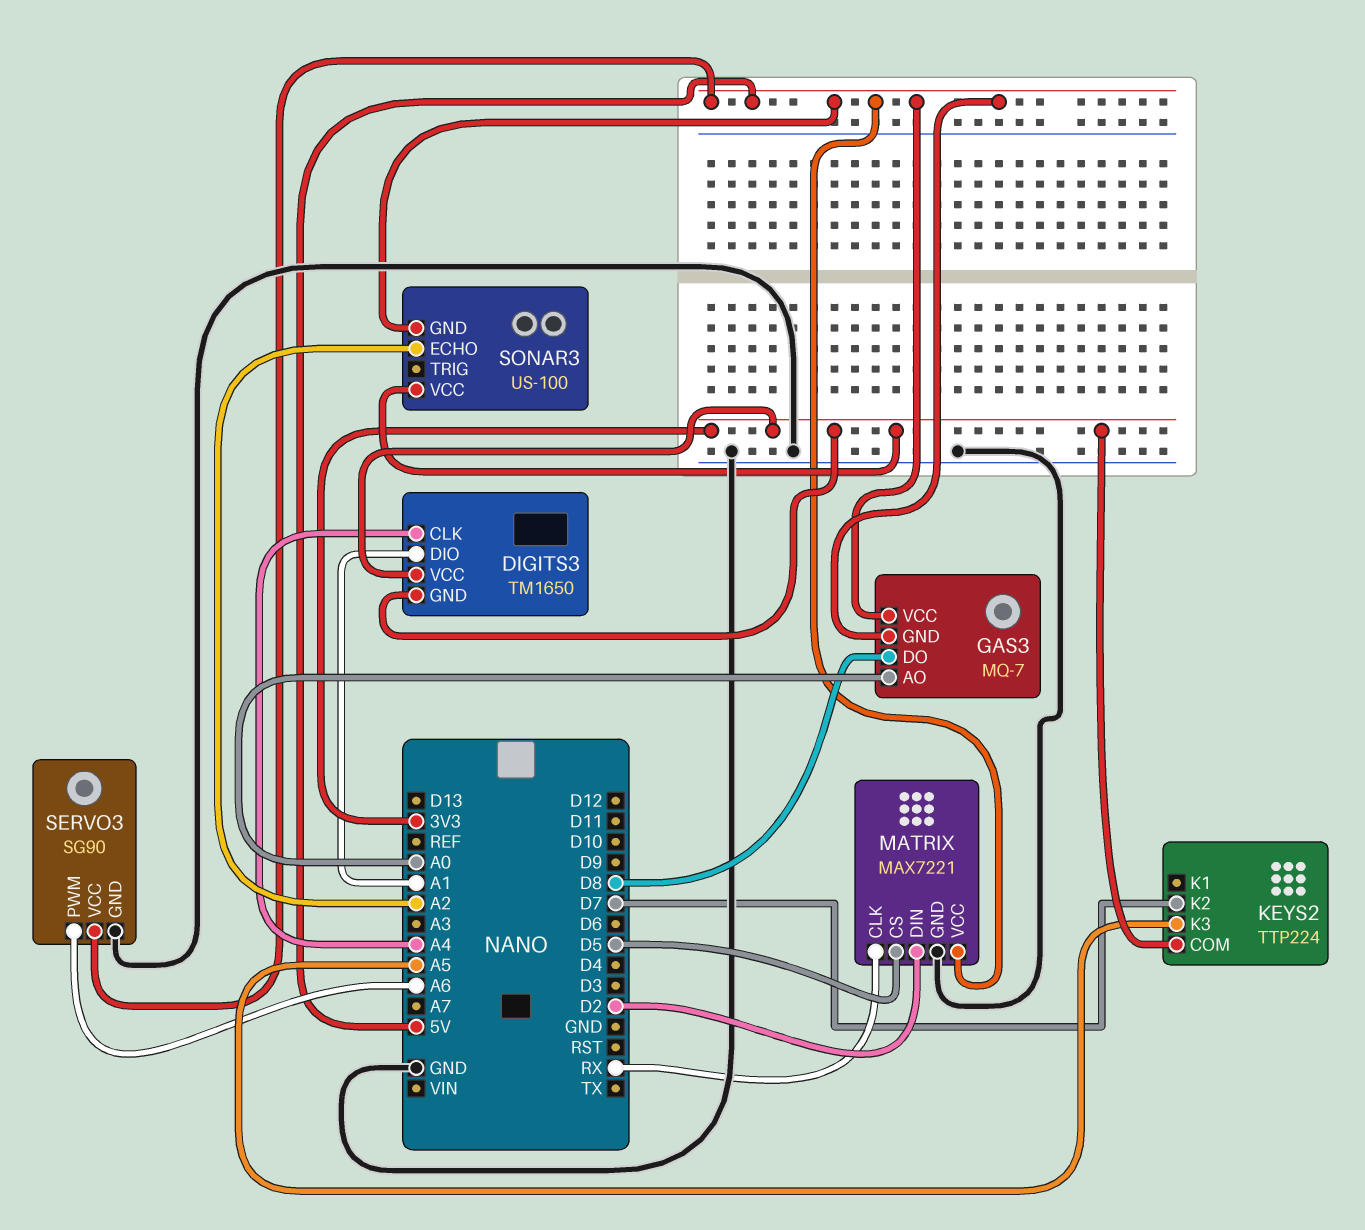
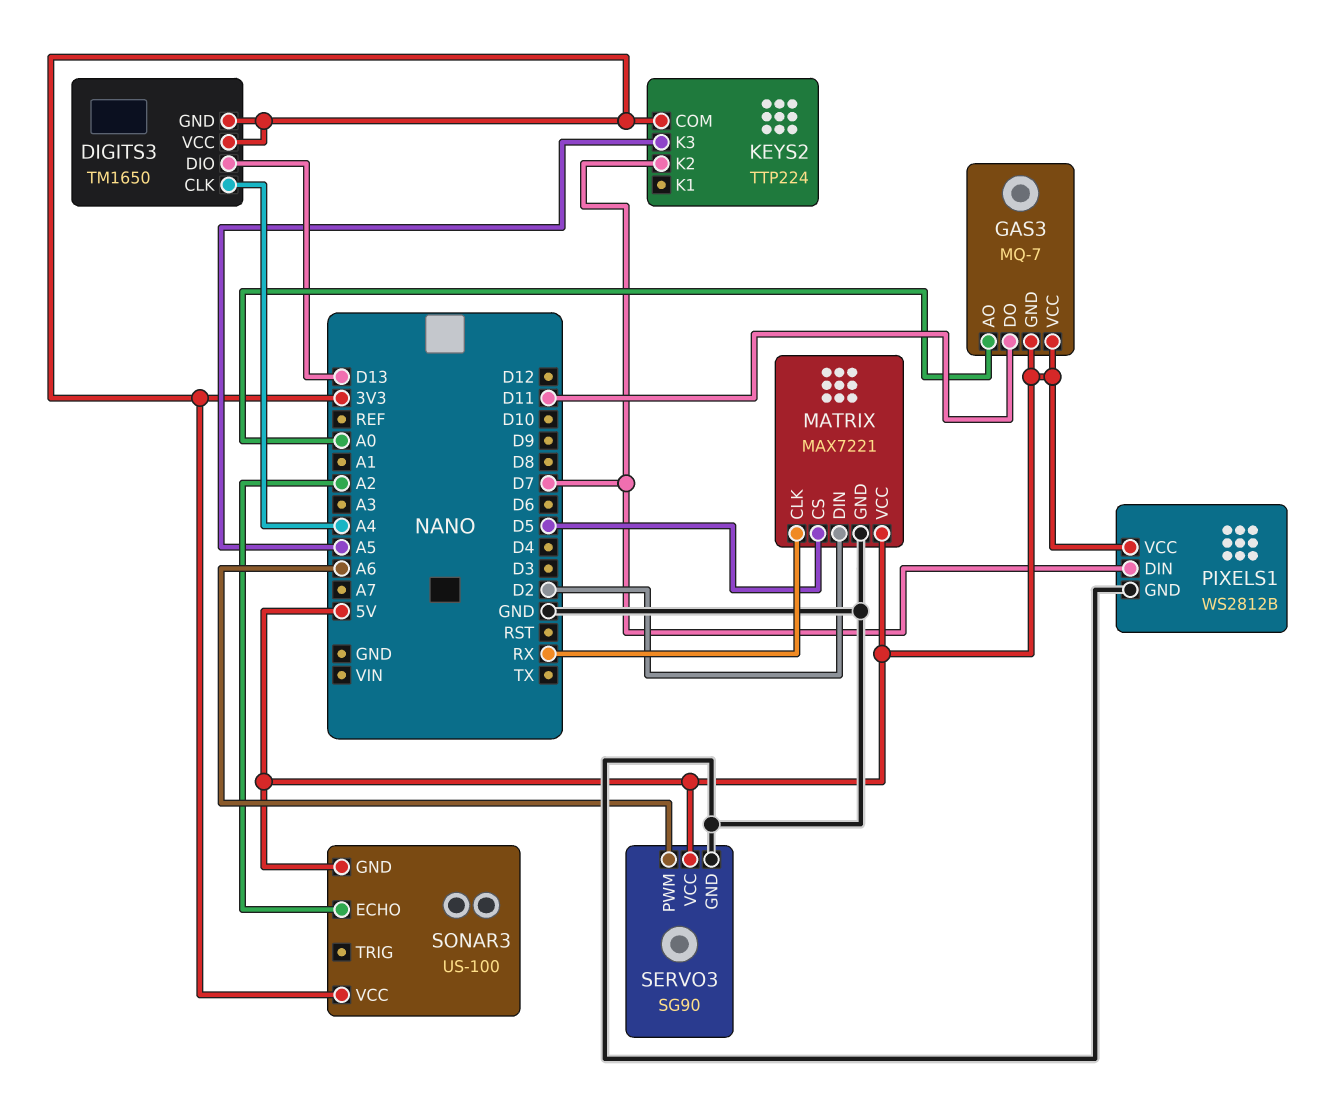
DIGITS3 pin DIO: A1 -> D13
GAS3 pin DO: D8 -> D11
PIXELS1: none -> WS2812B
PIXELS1 pin DIN: none -> D7
PIXELS1 pin GND: none -> GND
PIXELS1 pin VCC: none -> 5V

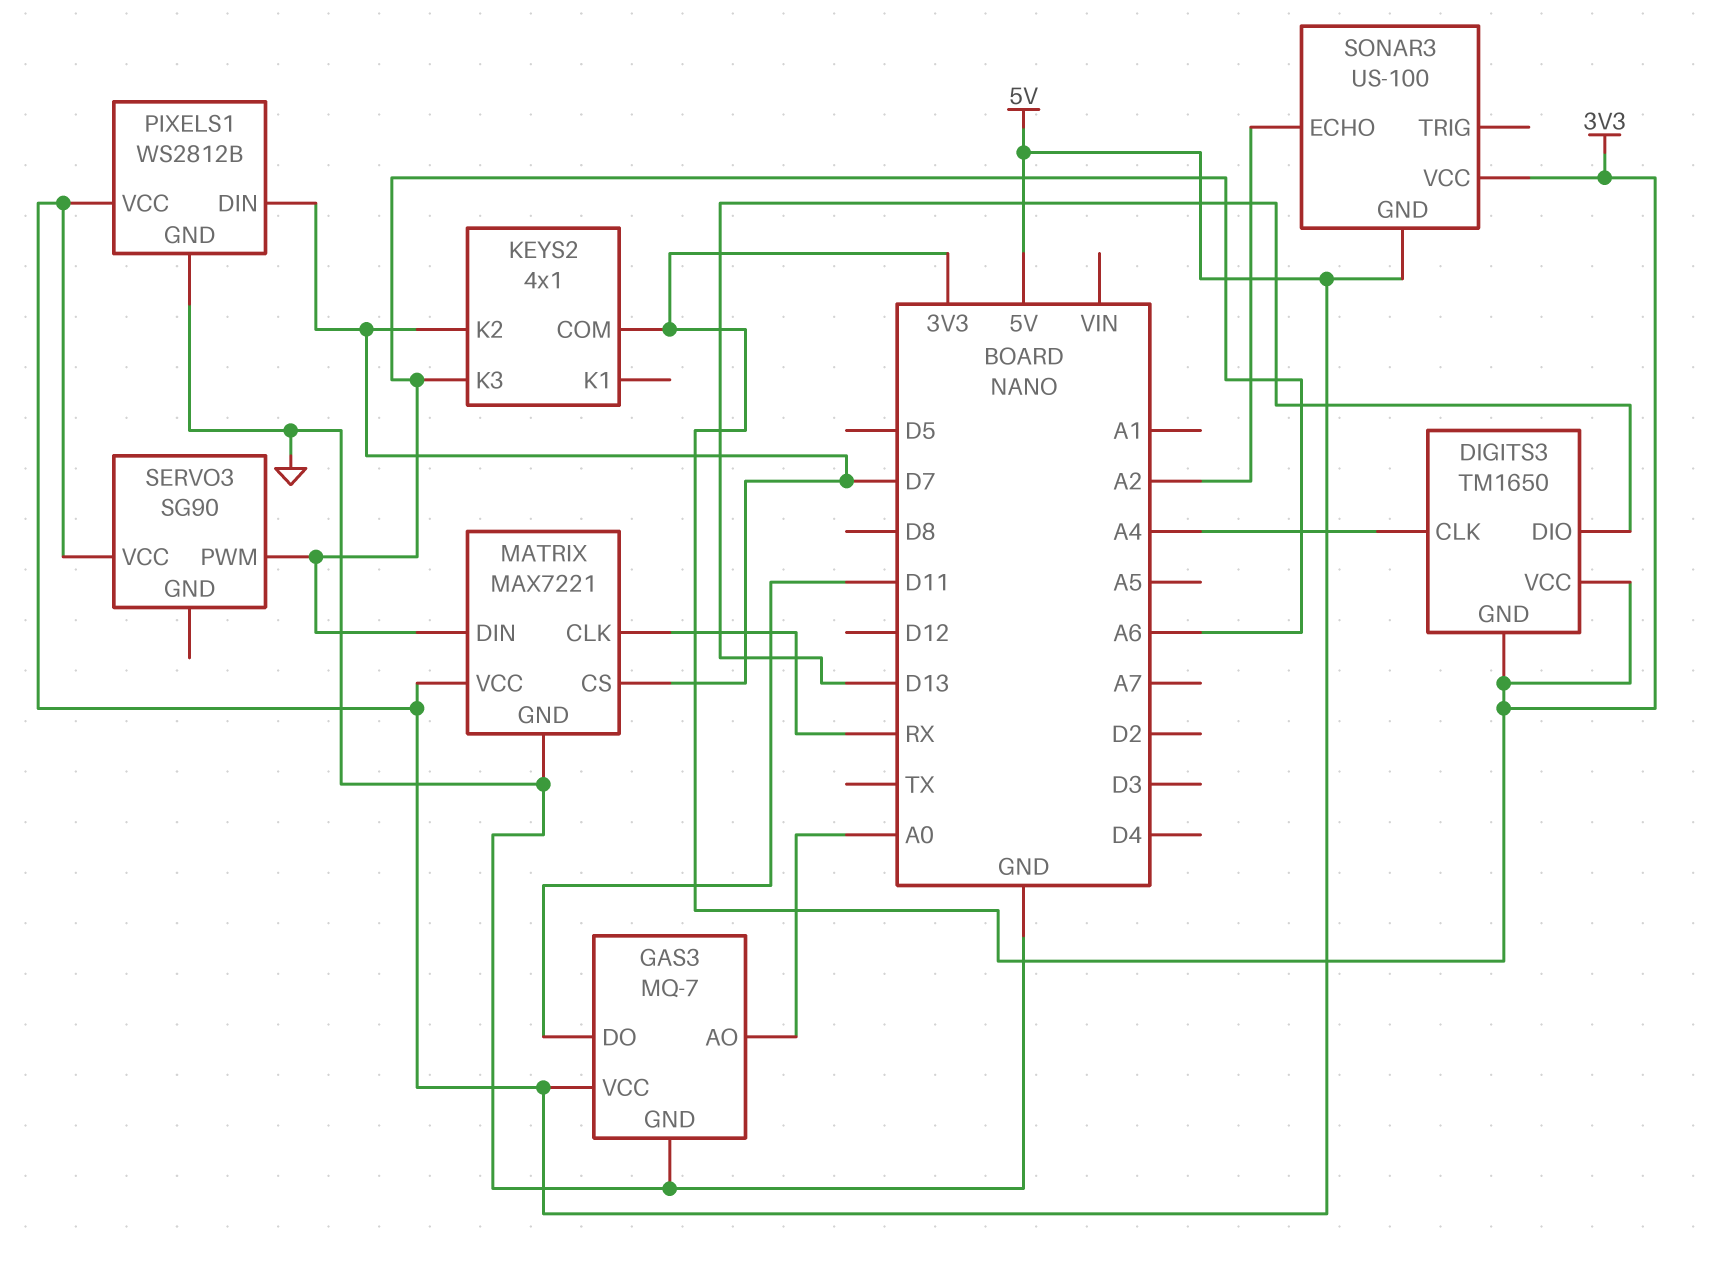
GAS3 pin GND: 5V -> GND
KEYS2: TTP224 -> 4x1
KEYS2 pin K3: A5 -> A6
MATRIX pin CS: D5 -> D7
MATRIX pin DIN: D2 -> A6
SERVO3 pin GND: GND -> none

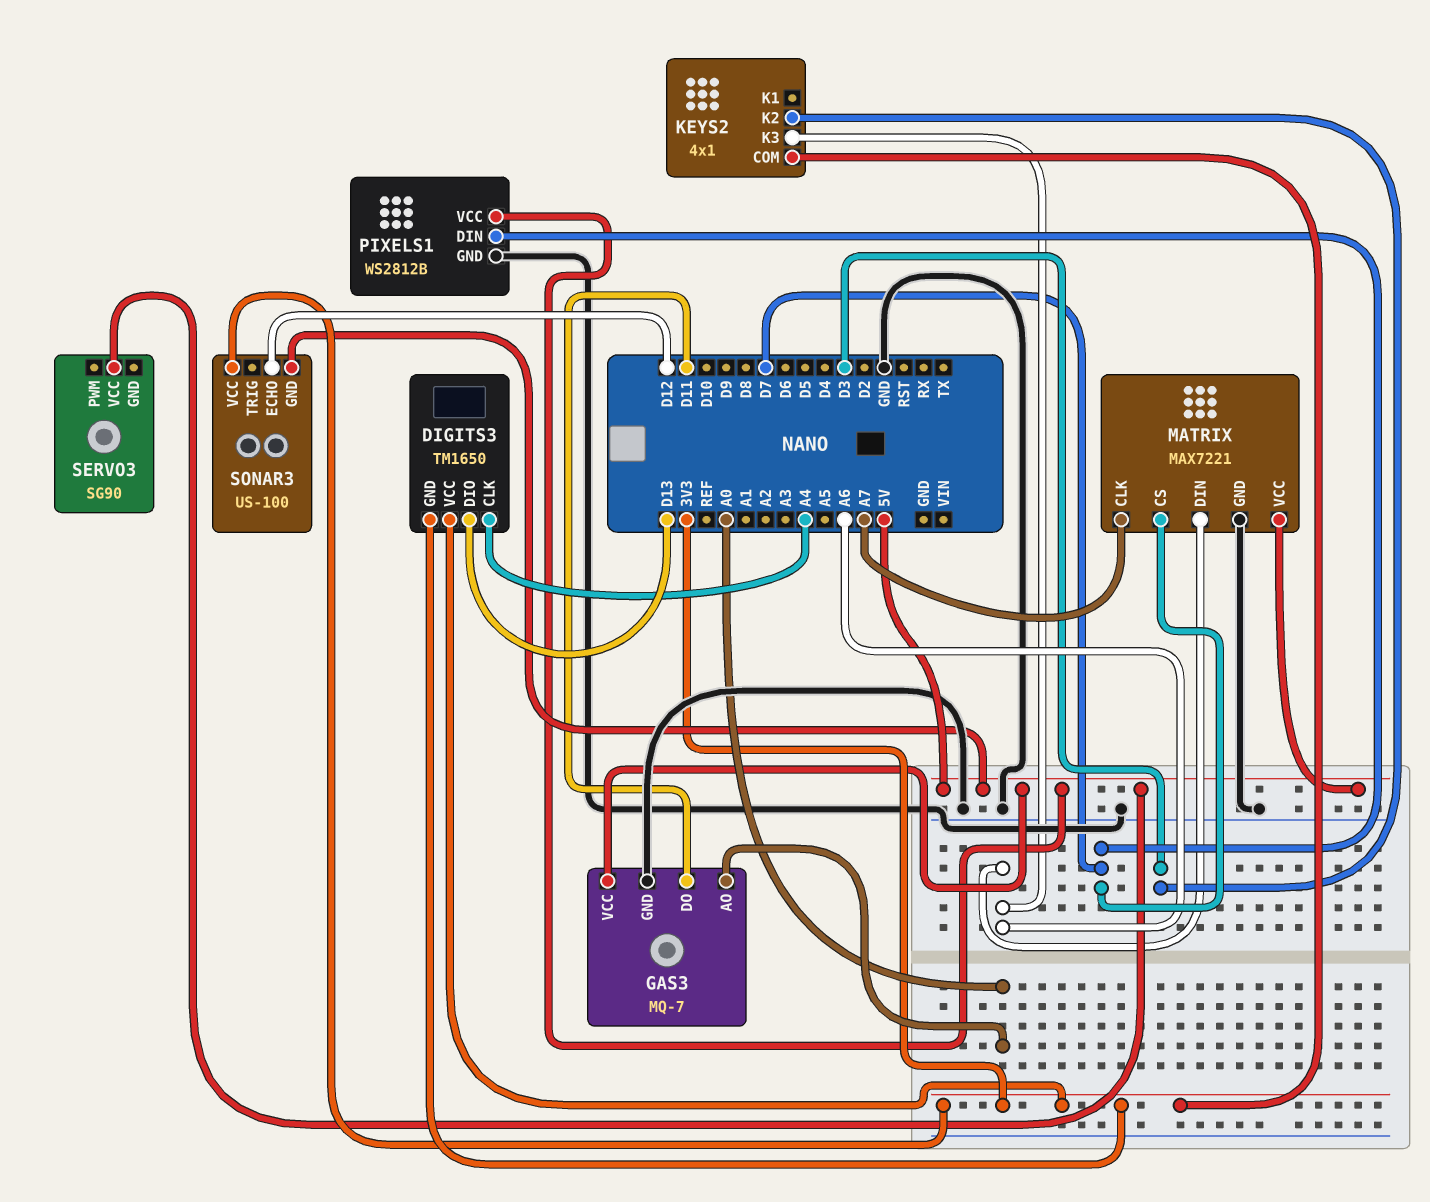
KEYS2 pin K2: D7 -> D3
MATRIX pin CLK: RX -> A7
SERVO3 pin PWM: A6 -> none
SONAR3 pin ECHO: A2 -> D12

